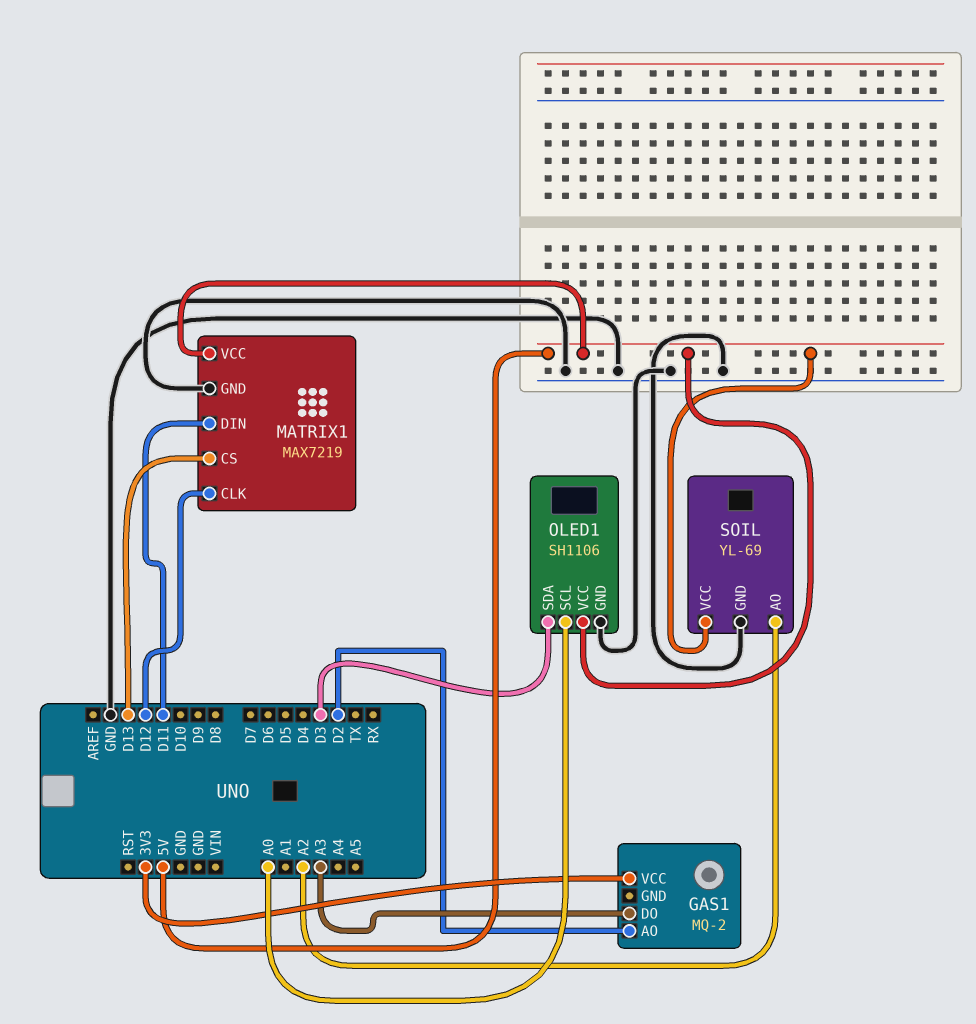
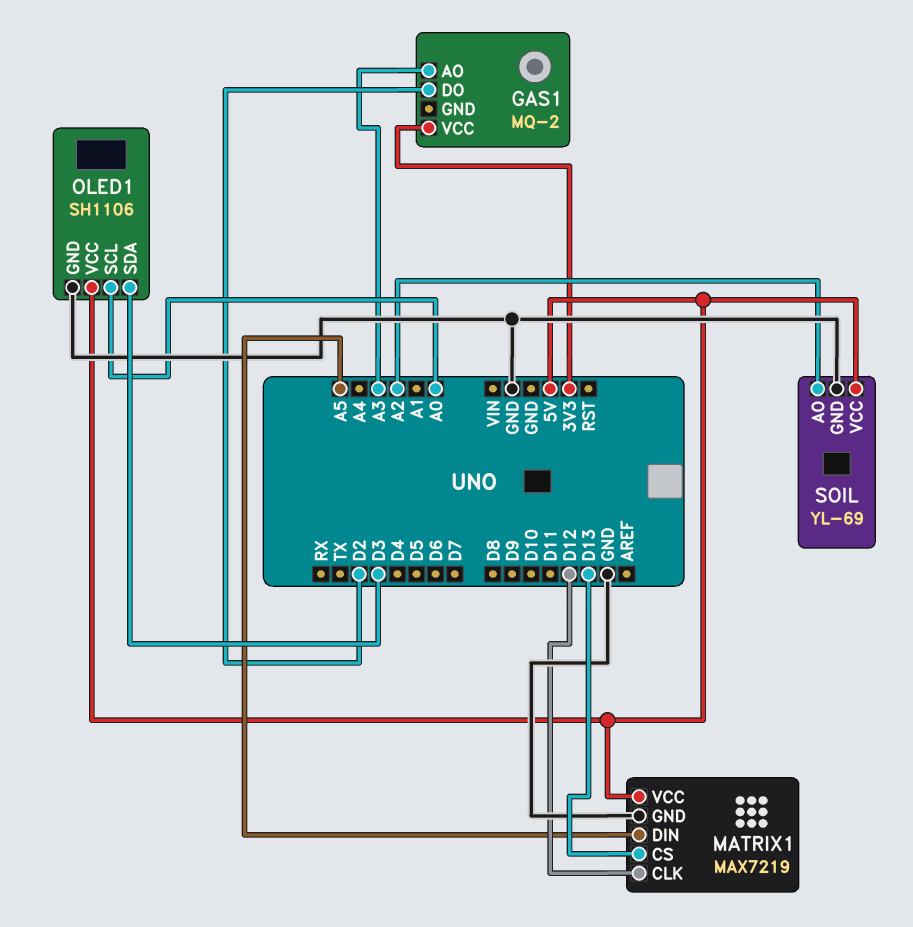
GAS1 pin AO: D2 -> A3
GAS1 pin DO: A3 -> D2
MATRIX1 pin DIN: D11 -> A5

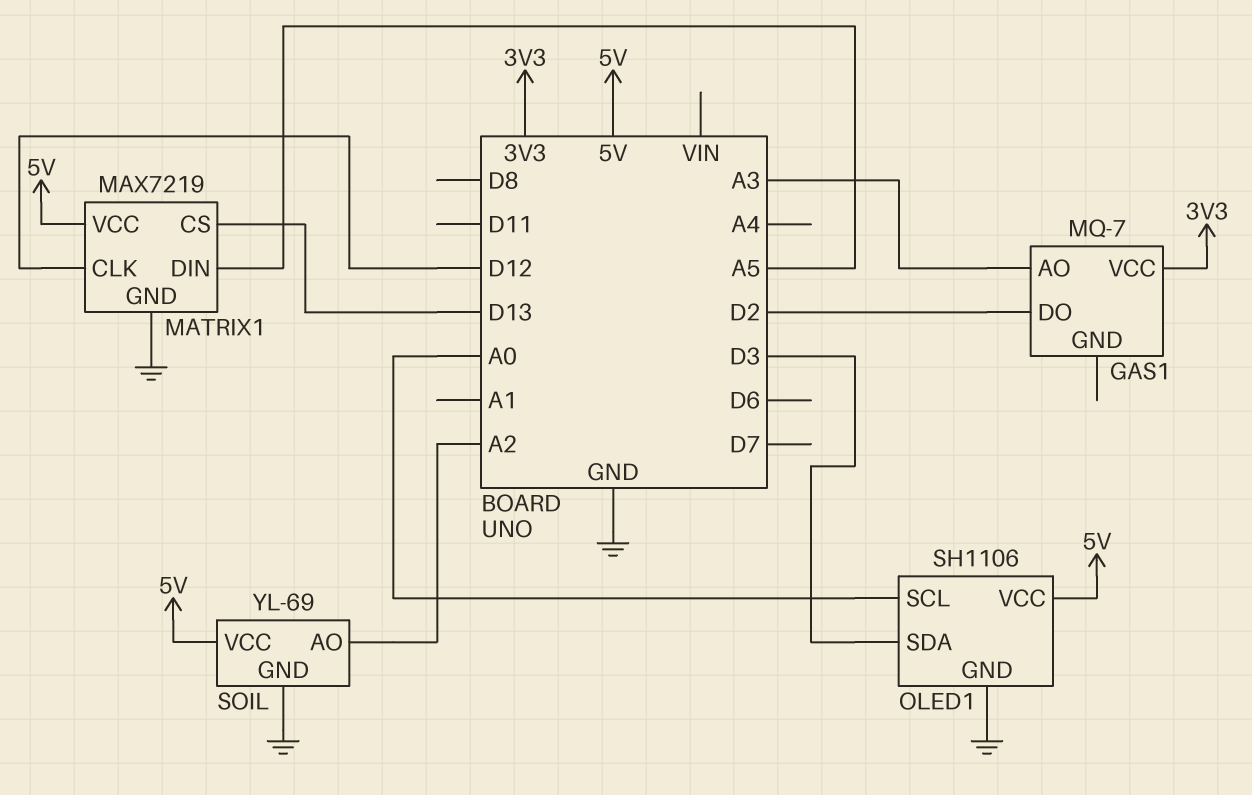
GAS1: MQ-2 -> MQ-7

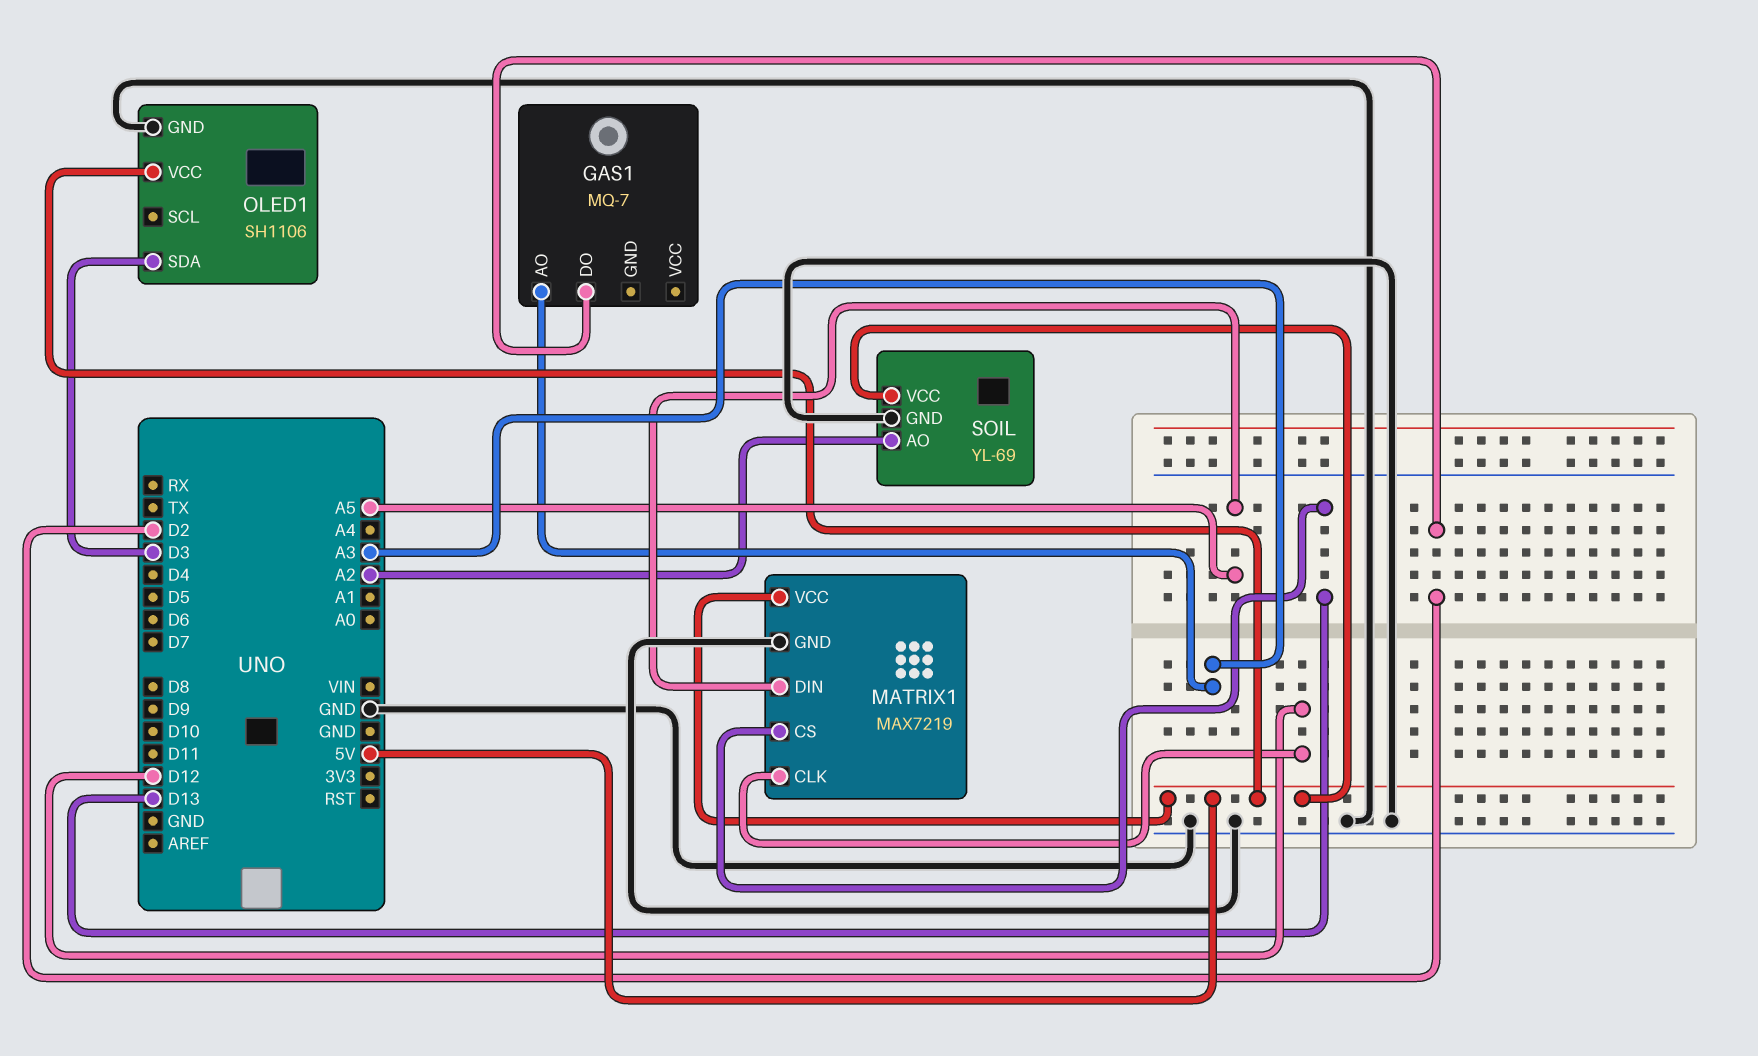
GAS1 pin VCC: 3V3 -> none
OLED1 pin SCL: A0 -> none

